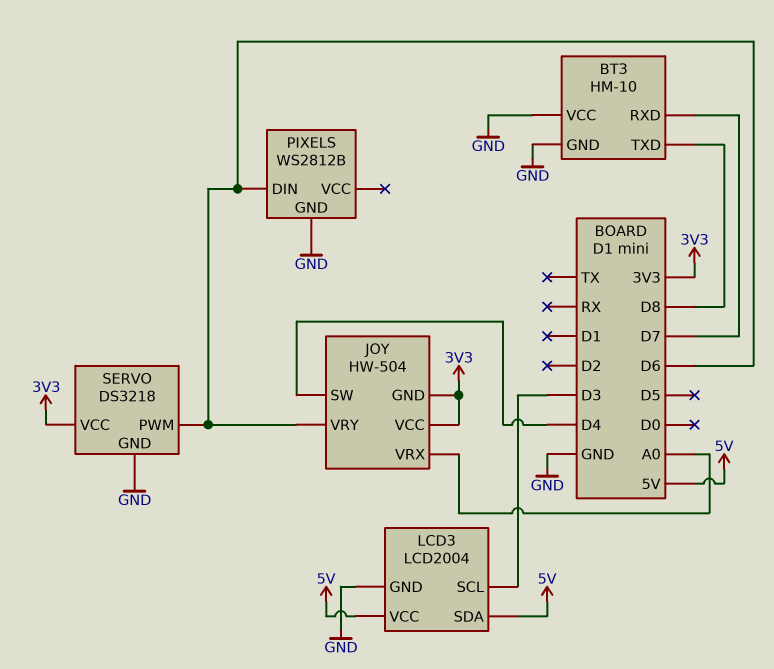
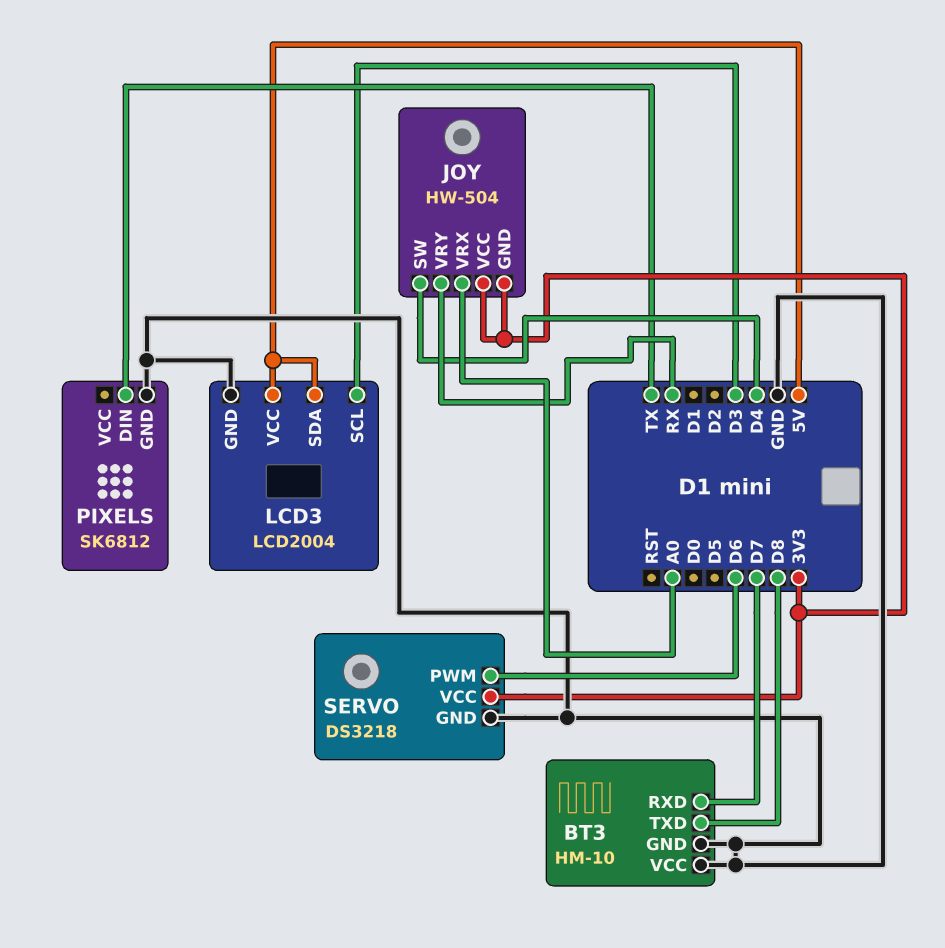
JOY pin VRY: D6 -> RX
PIXELS: WS2812B -> SK6812
PIXELS pin DIN: D6 -> TX

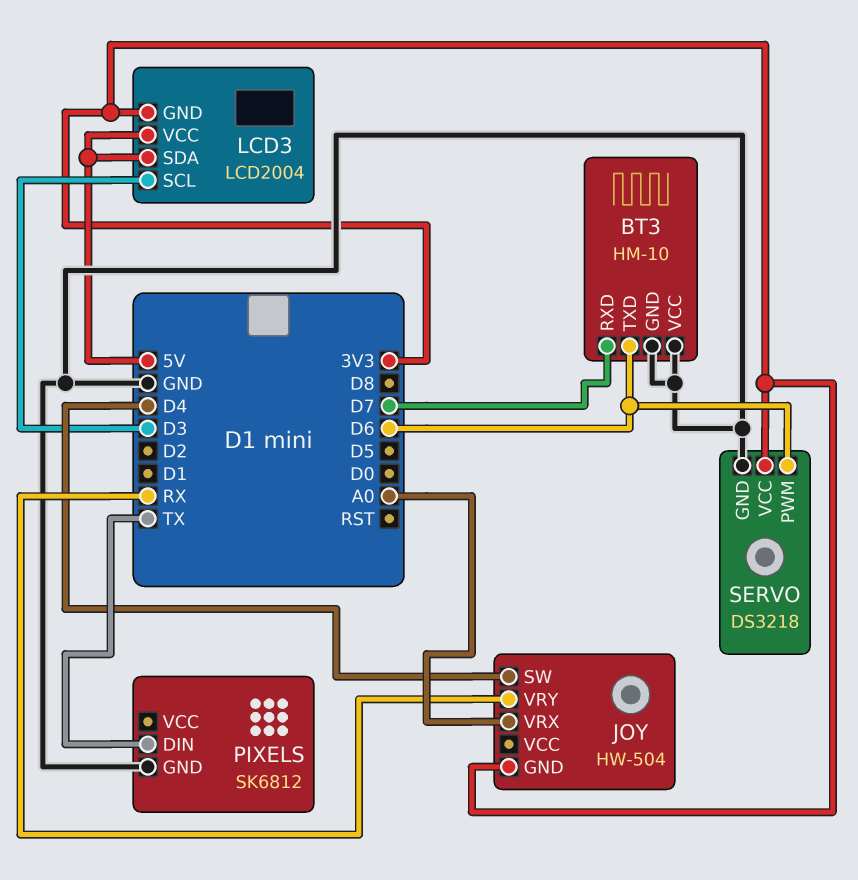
BT3 pin TXD: D8 -> D6
JOY pin VCC: 3V3 -> none
LCD3 pin GND: GND -> 3V3

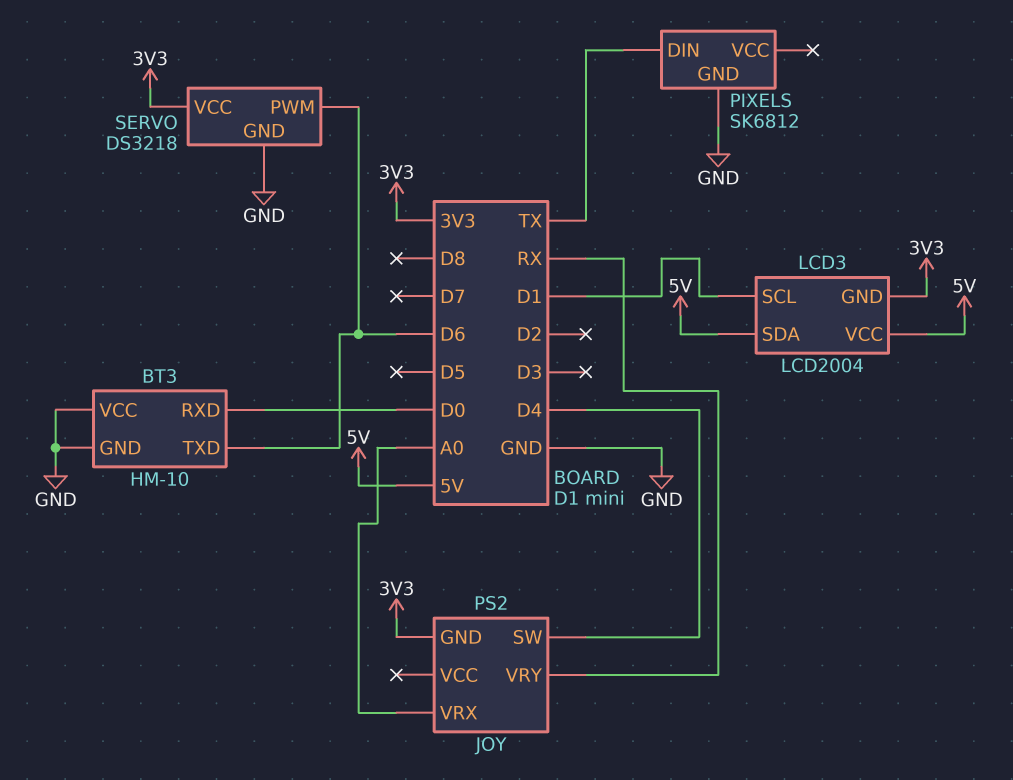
BT3 pin RXD: D7 -> D0
JOY: HW-504 -> PS2
LCD3 pin SCL: D3 -> D1

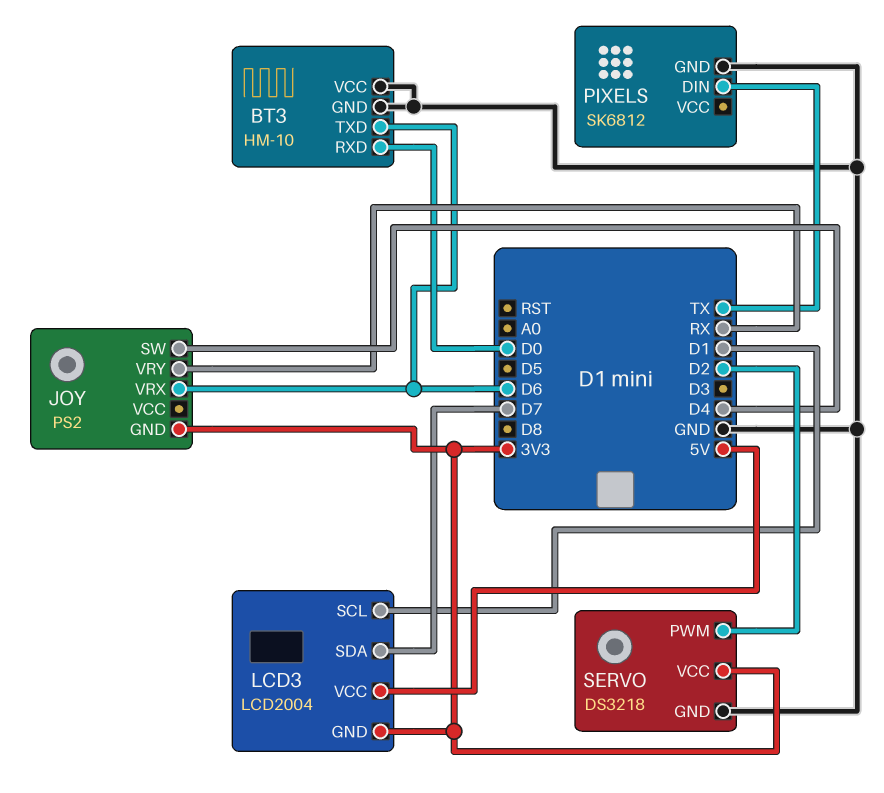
JOY pin VRX: A0 -> D6
LCD3 pin SDA: 5V -> D7
SERVO pin PWM: D6 -> D2

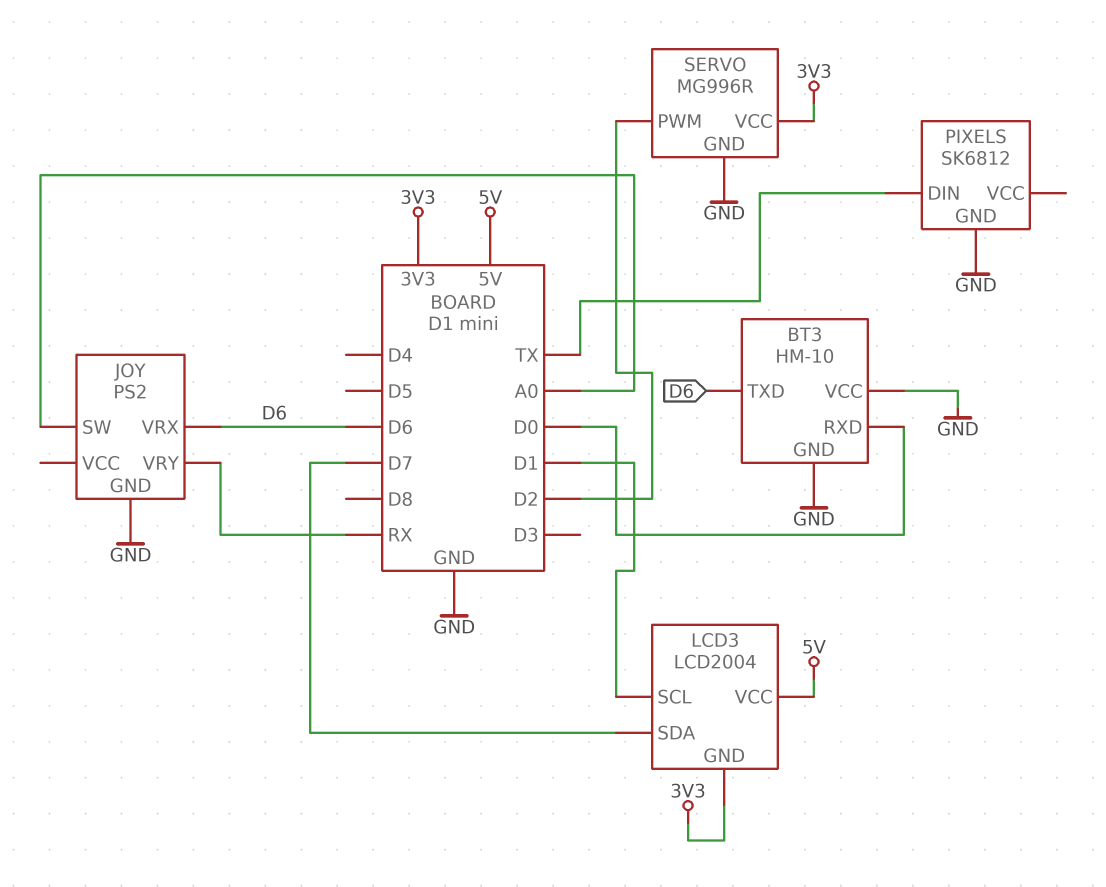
JOY pin GND: 3V3 -> GND
JOY pin SW: D4 -> A0
SERVO: DS3218 -> MG996R

